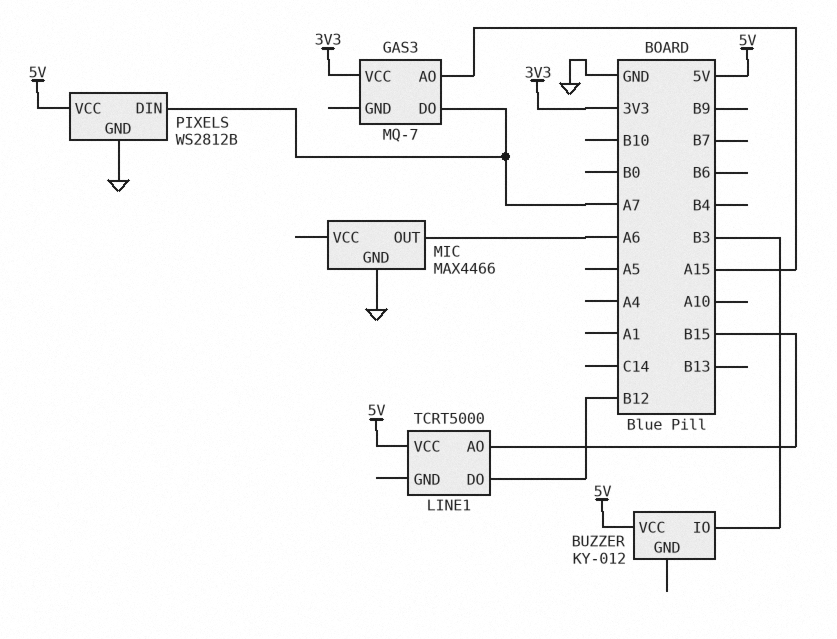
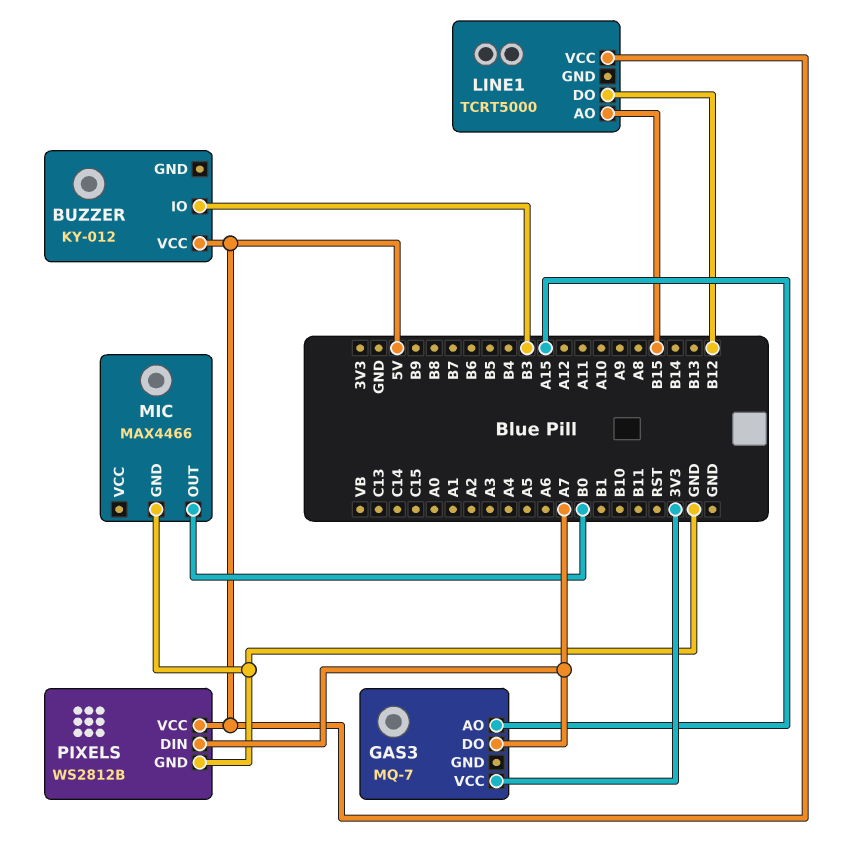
MIC pin OUT: A6 -> B0

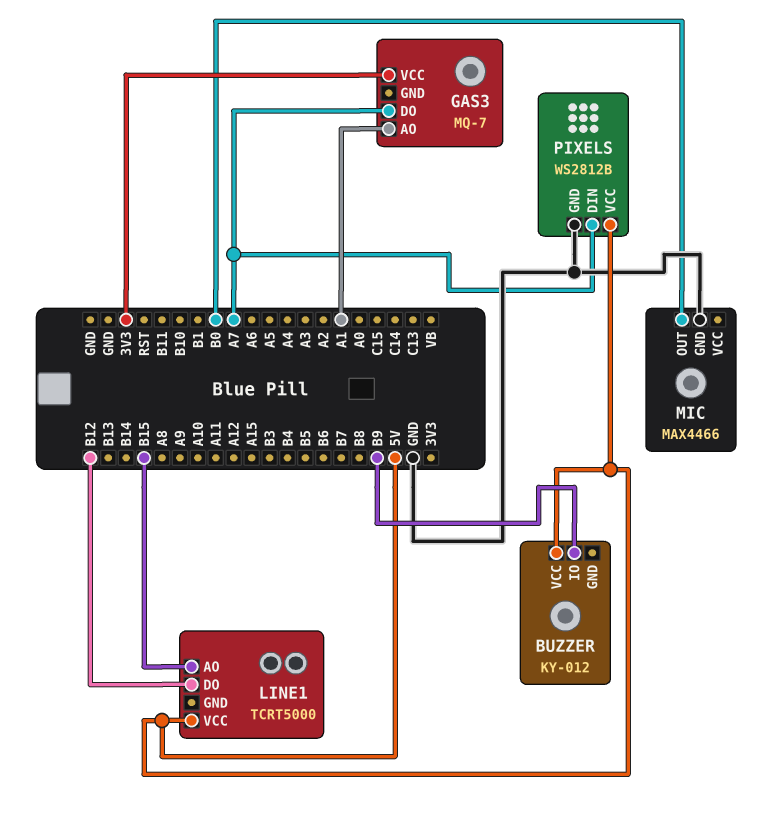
BUZZER pin IO: B3 -> B9
GAS3 pin AO: A15 -> A1

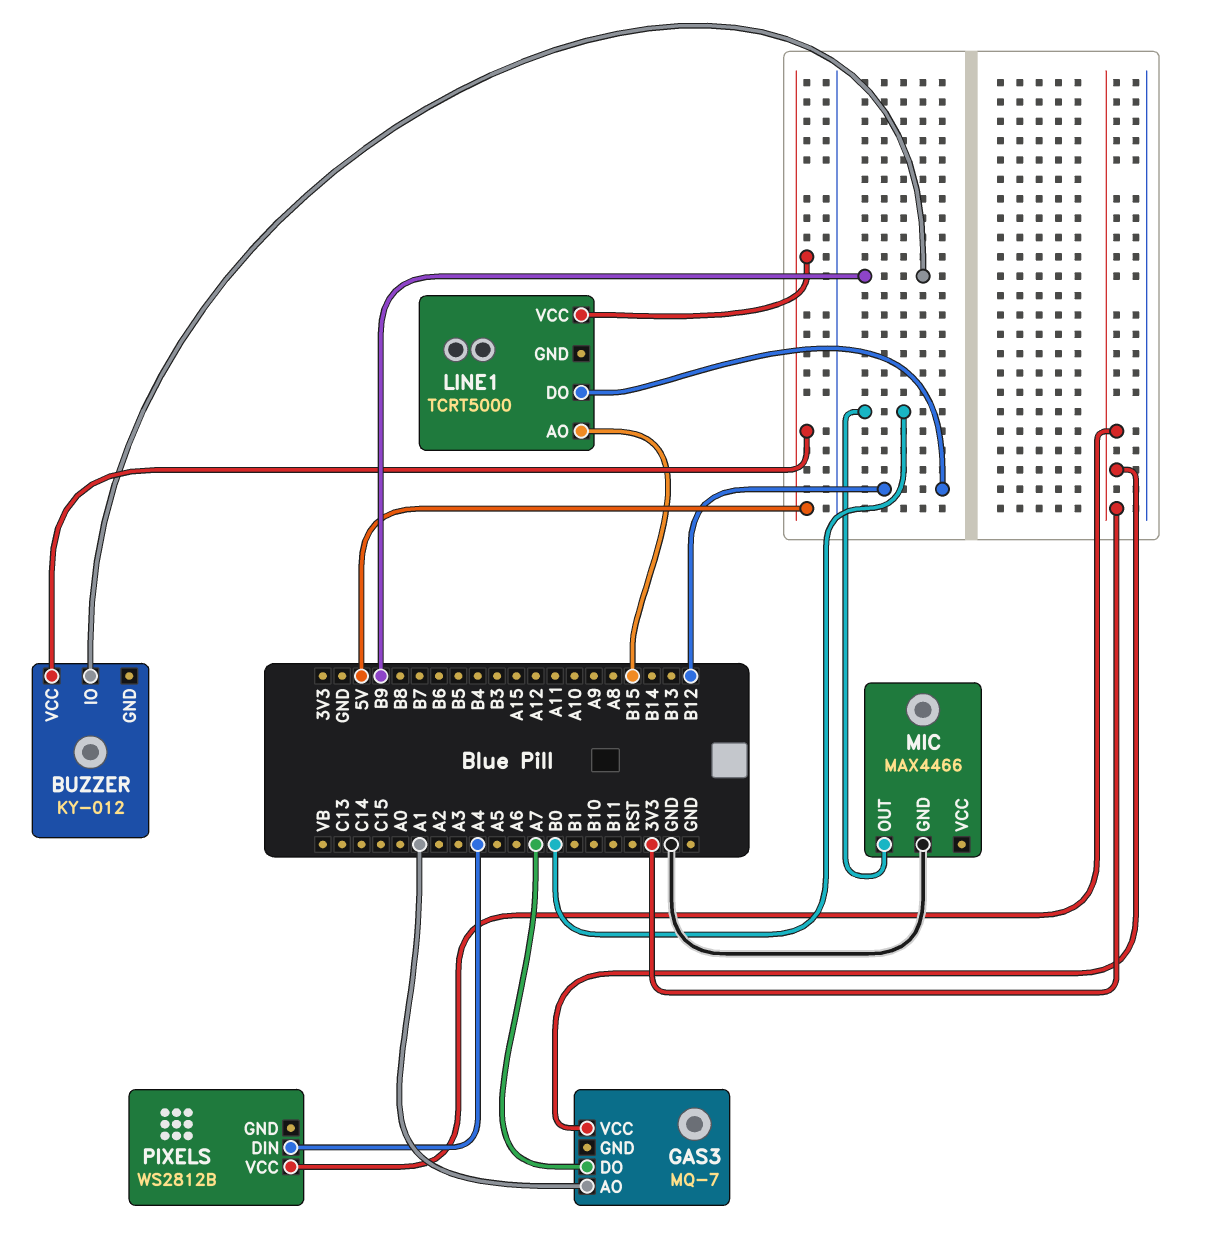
PIXELS pin DIN: A7 -> A4
PIXELS pin GND: GND -> none
PIXELS pin VCC: 5V -> 3V3

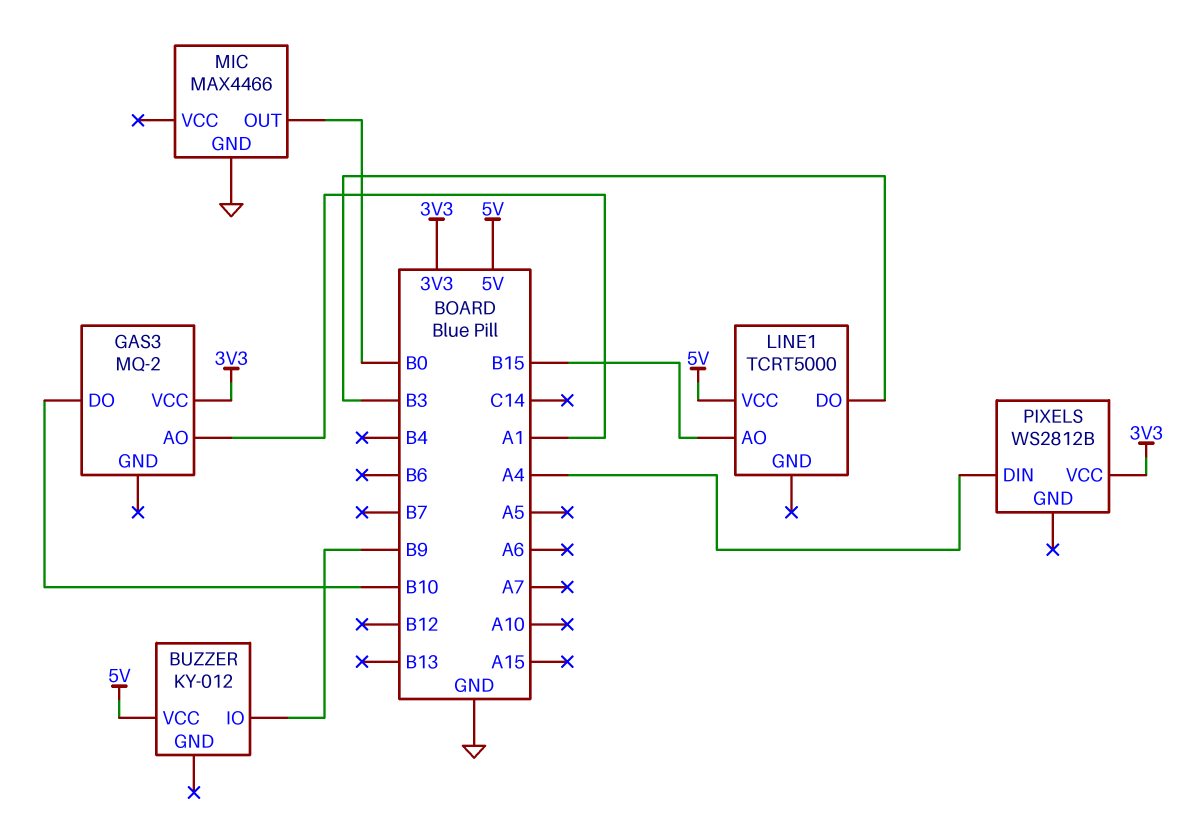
GAS3: MQ-7 -> MQ-2
GAS3 pin DO: A7 -> B10
LINE1 pin DO: B12 -> B3

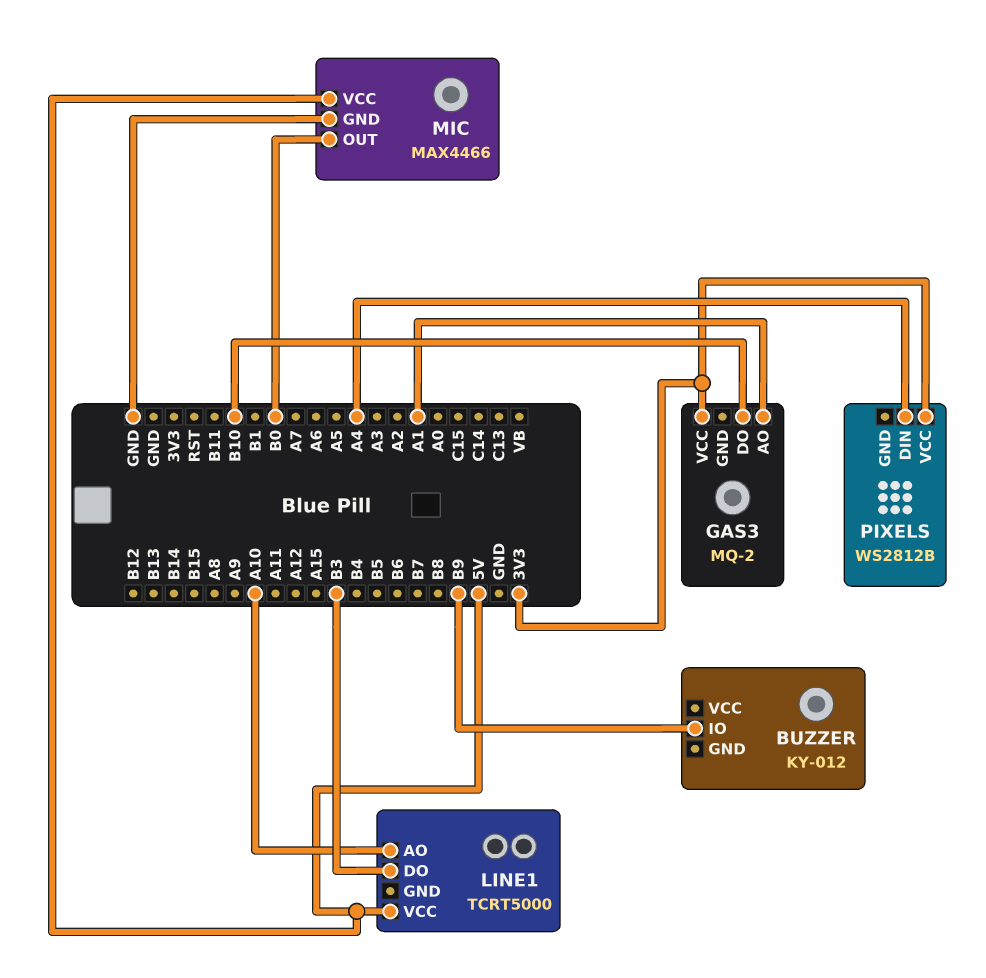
BUZZER pin VCC: 5V -> none
LINE1 pin AO: B15 -> A10
MIC pin VCC: none -> 5V

